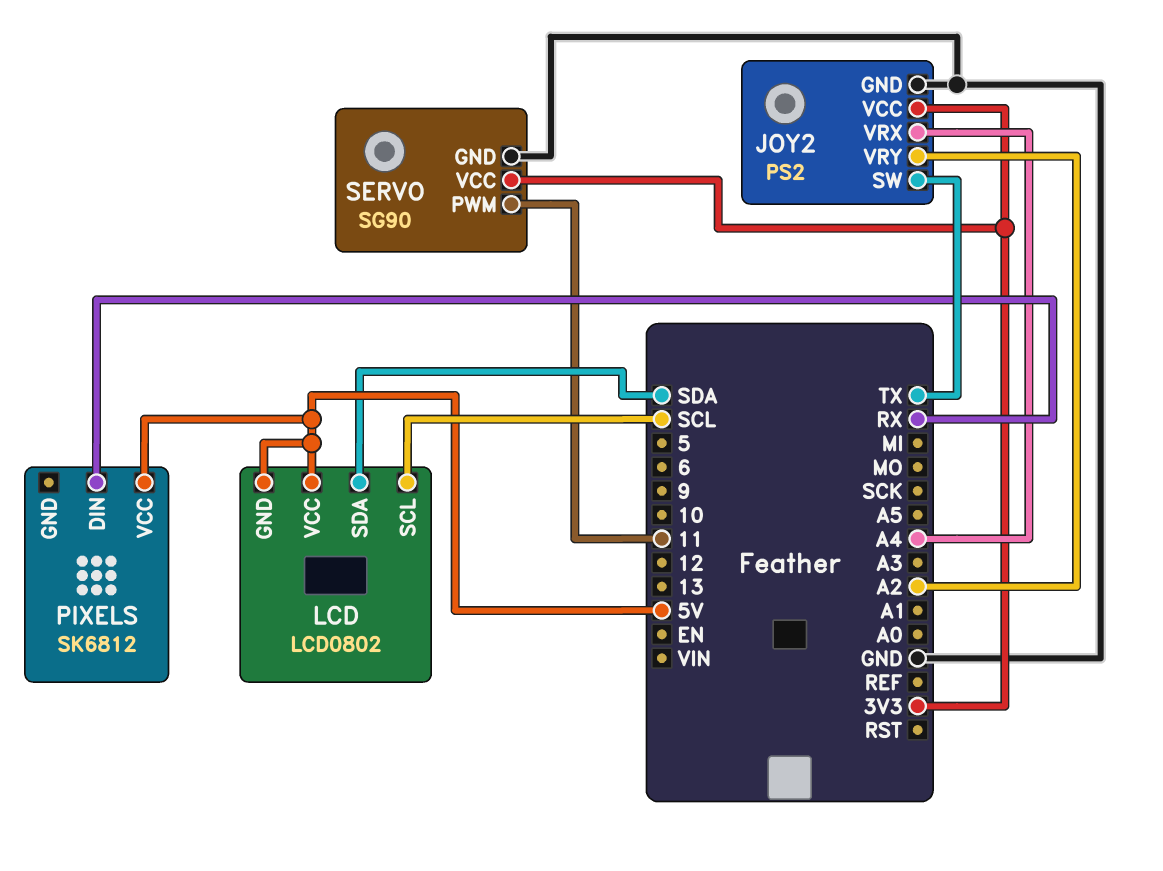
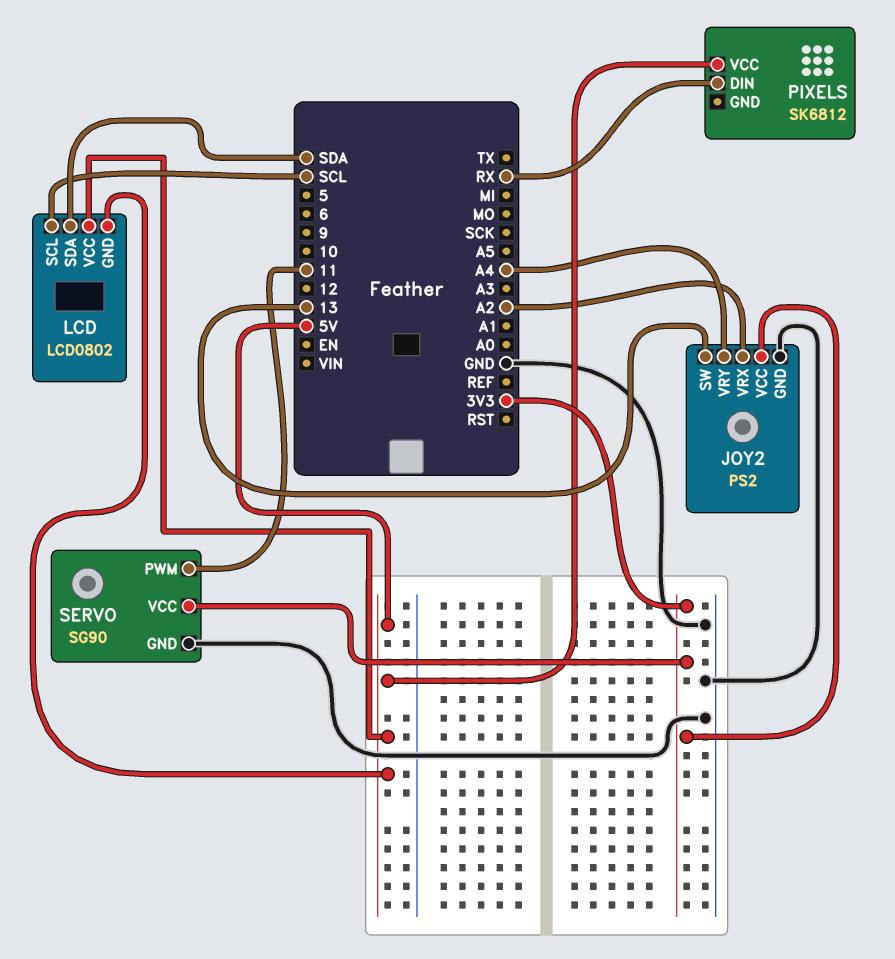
JOY2 pin SW: TX -> 13
JOY2 pin VRX: A4 -> A2
JOY2 pin VRY: A2 -> A4

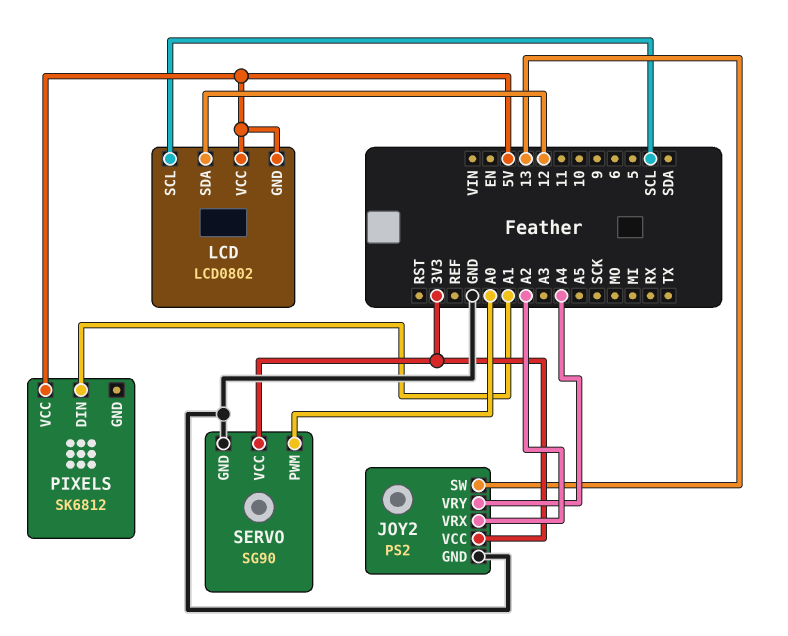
LCD pin SDA: SDA -> 12
PIXELS pin DIN: RX -> A1
SERVO pin PWM: 11 -> A0

